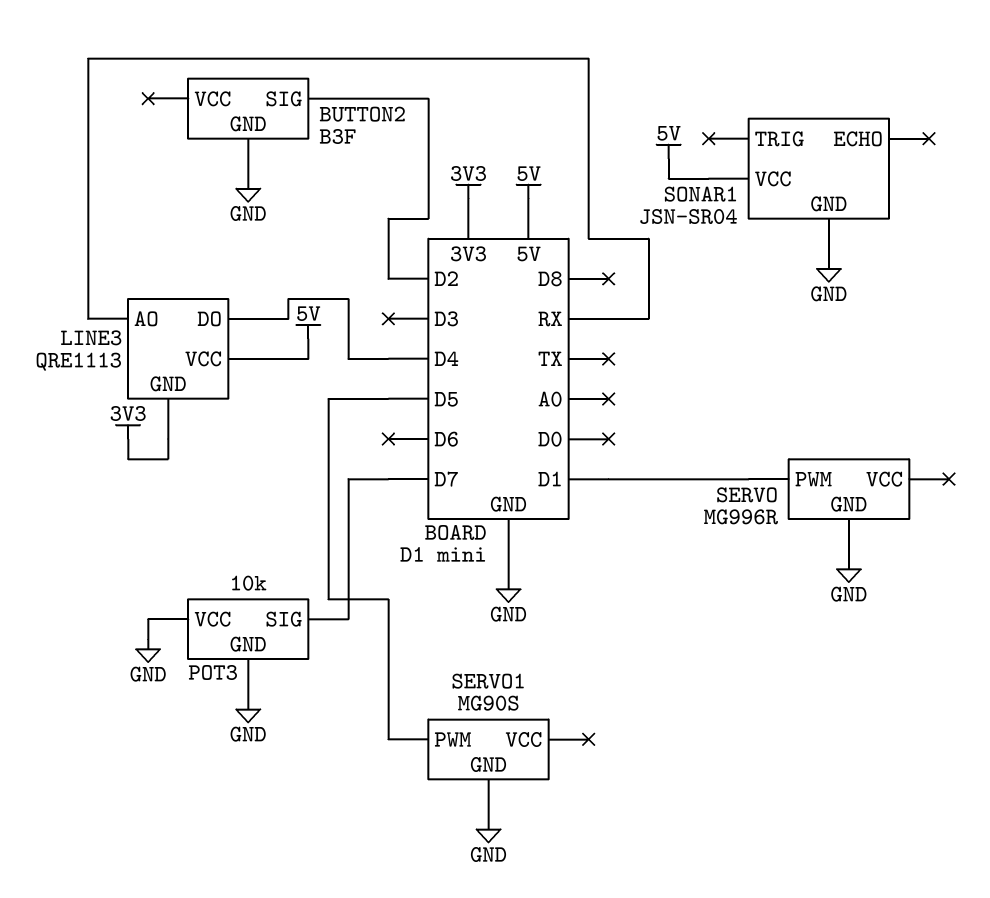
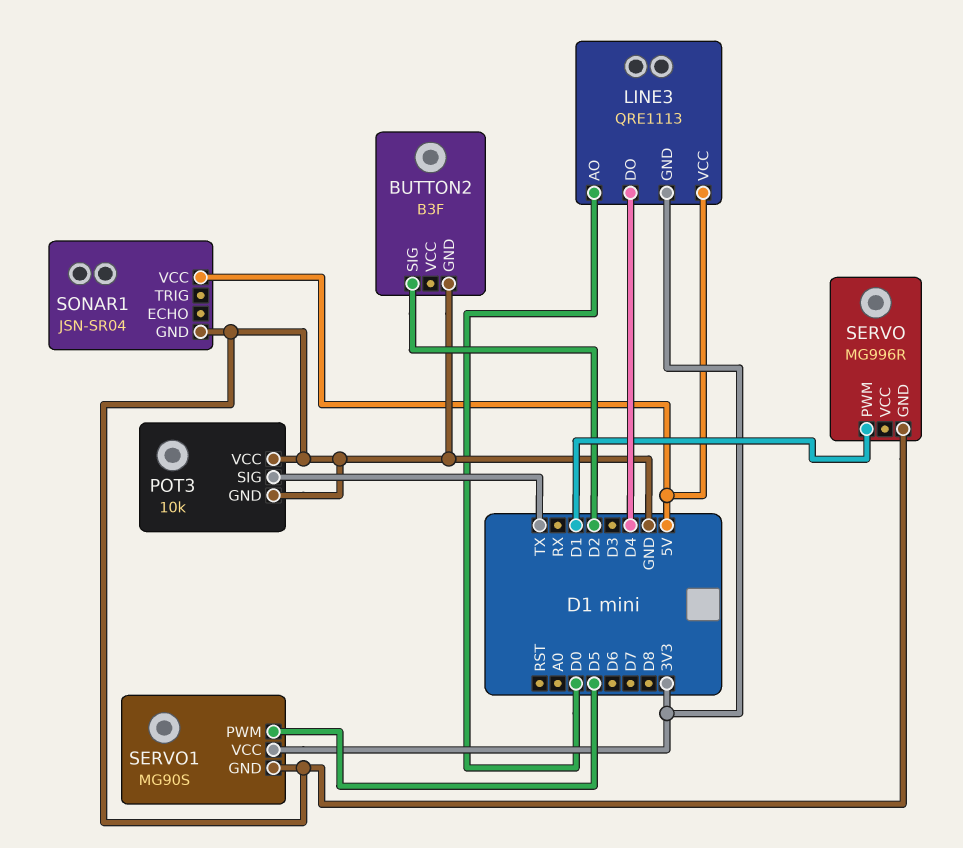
LINE3 pin AO: RX -> D0
POT3 pin SIG: D7 -> TX
SERVO1 pin VCC: none -> 3V3

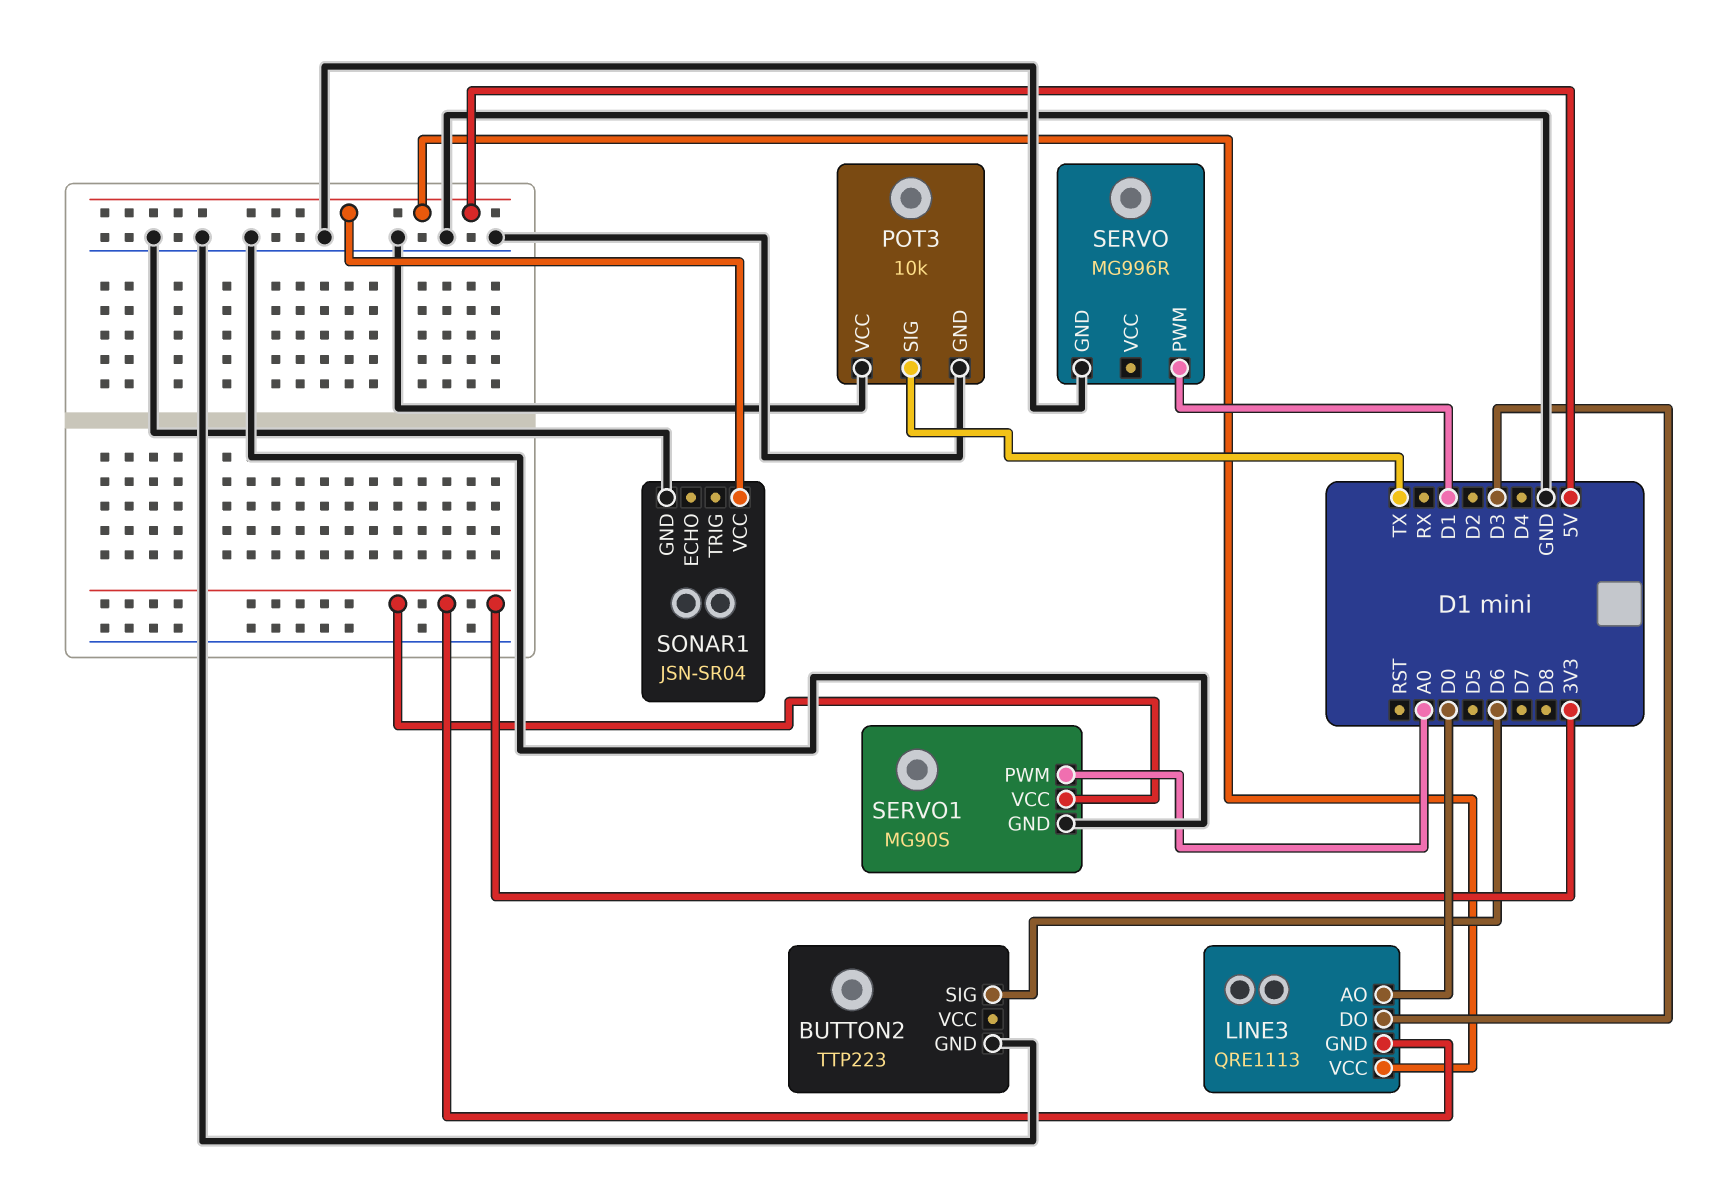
BUTTON2: B3F -> TTP223
BUTTON2 pin SIG: D2 -> D6
LINE3 pin DO: D4 -> D3
SERVO1 pin PWM: D5 -> A0

